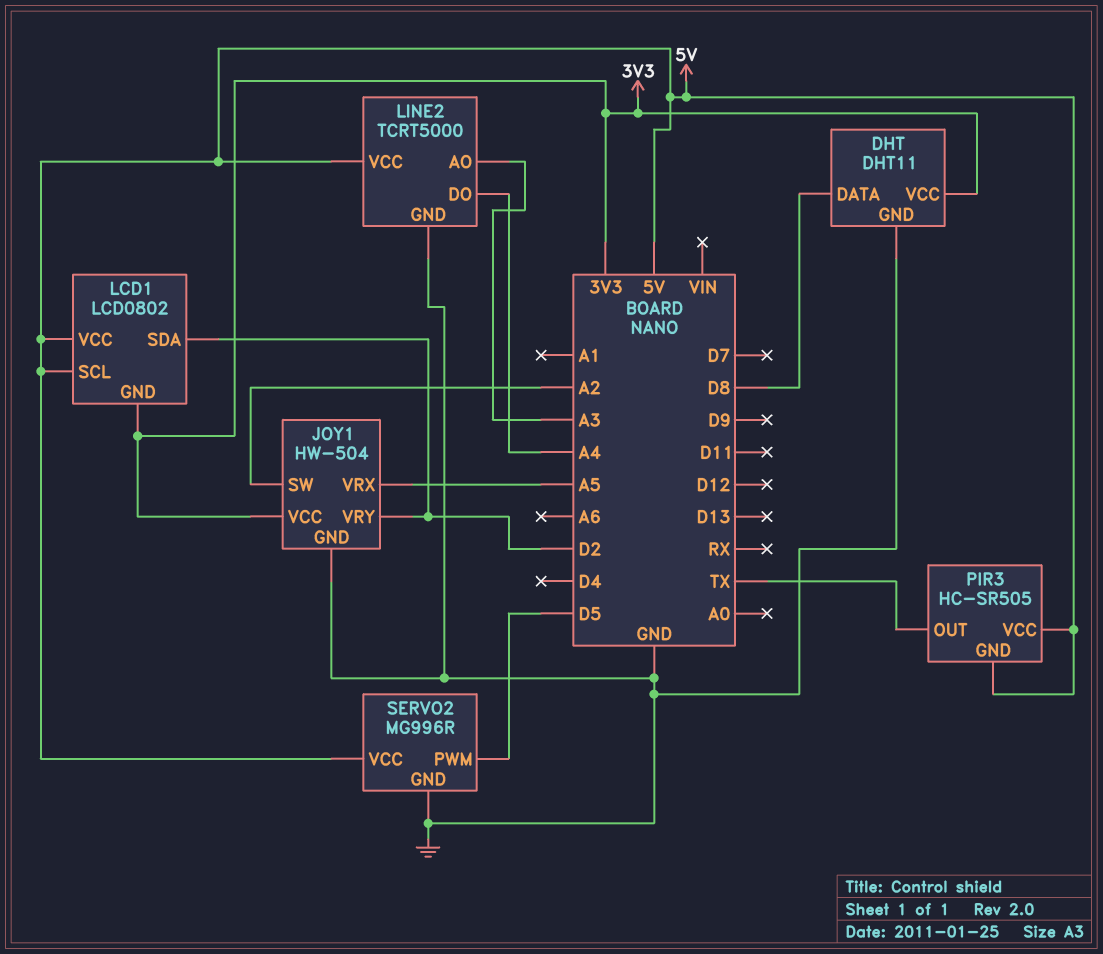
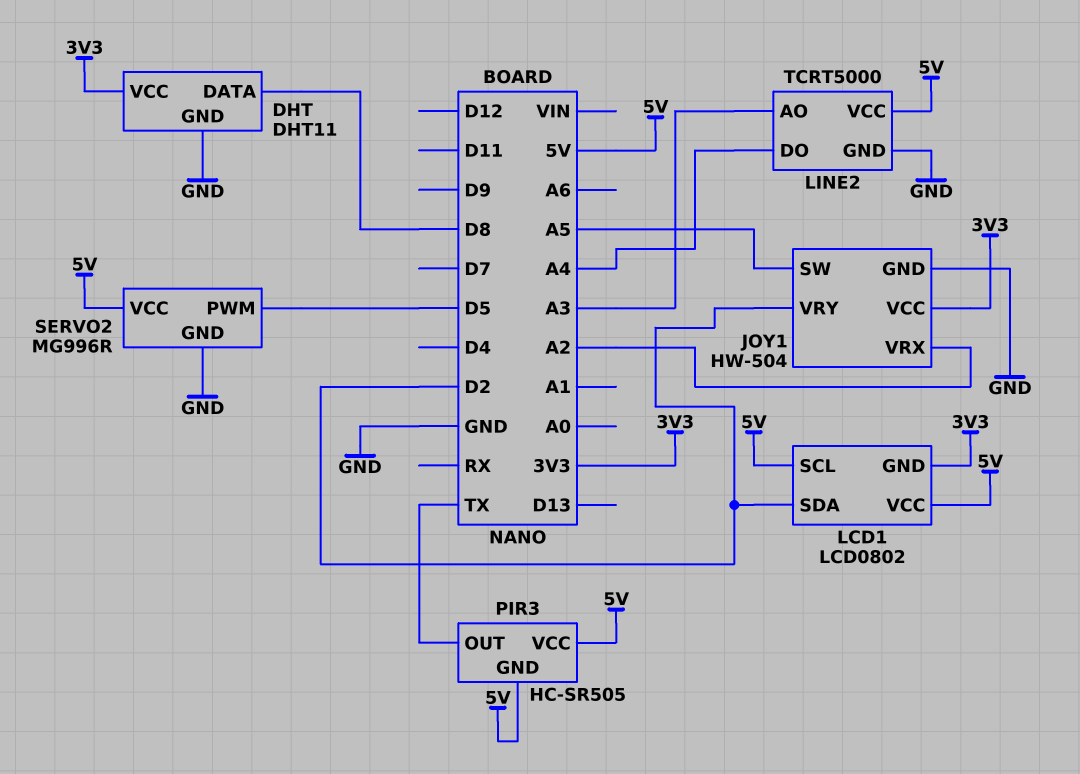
JOY1 pin SW: A2 -> A5
JOY1 pin VRX: A5 -> A2

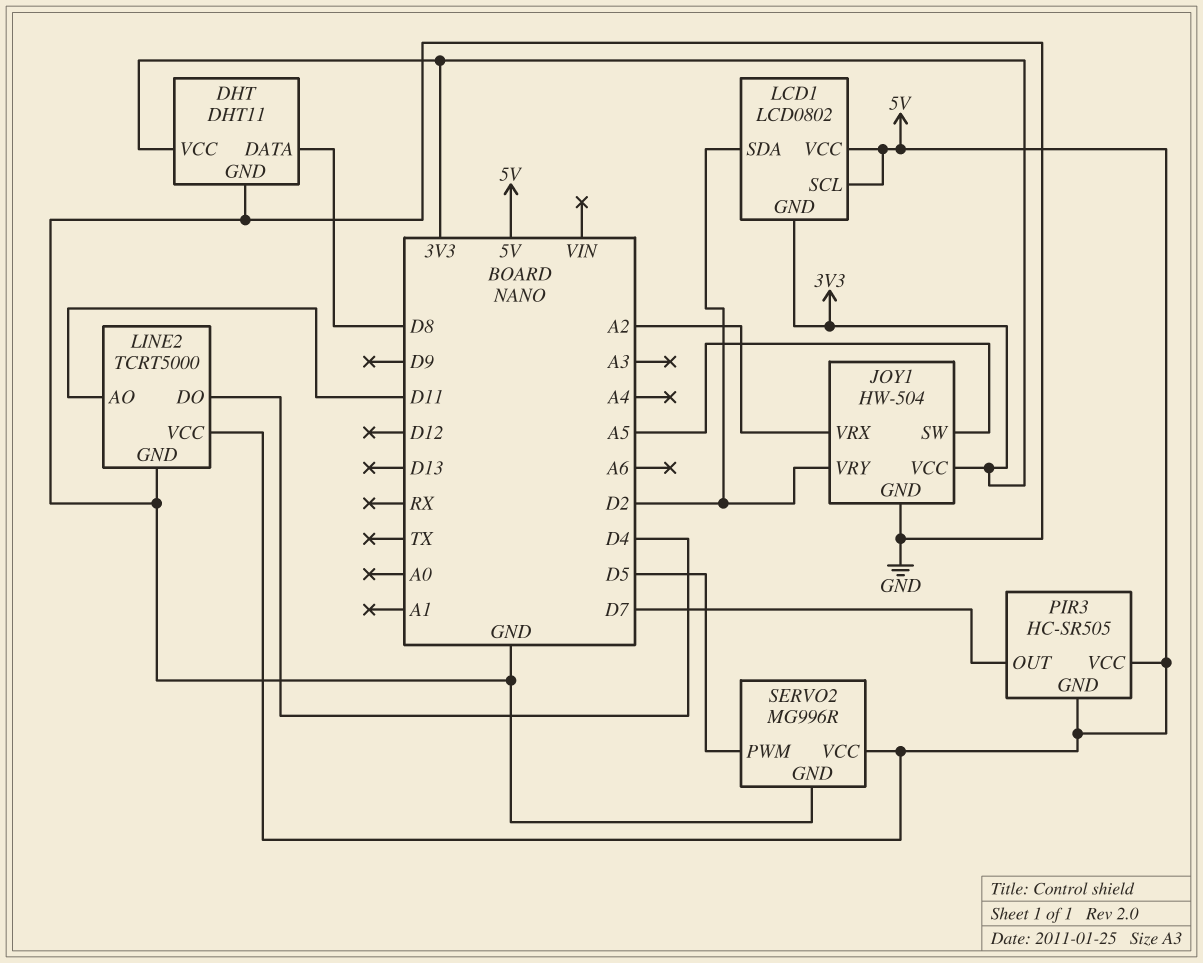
LINE2 pin AO: A3 -> D11
LINE2 pin DO: A4 -> D4
PIR3 pin OUT: TX -> D7

